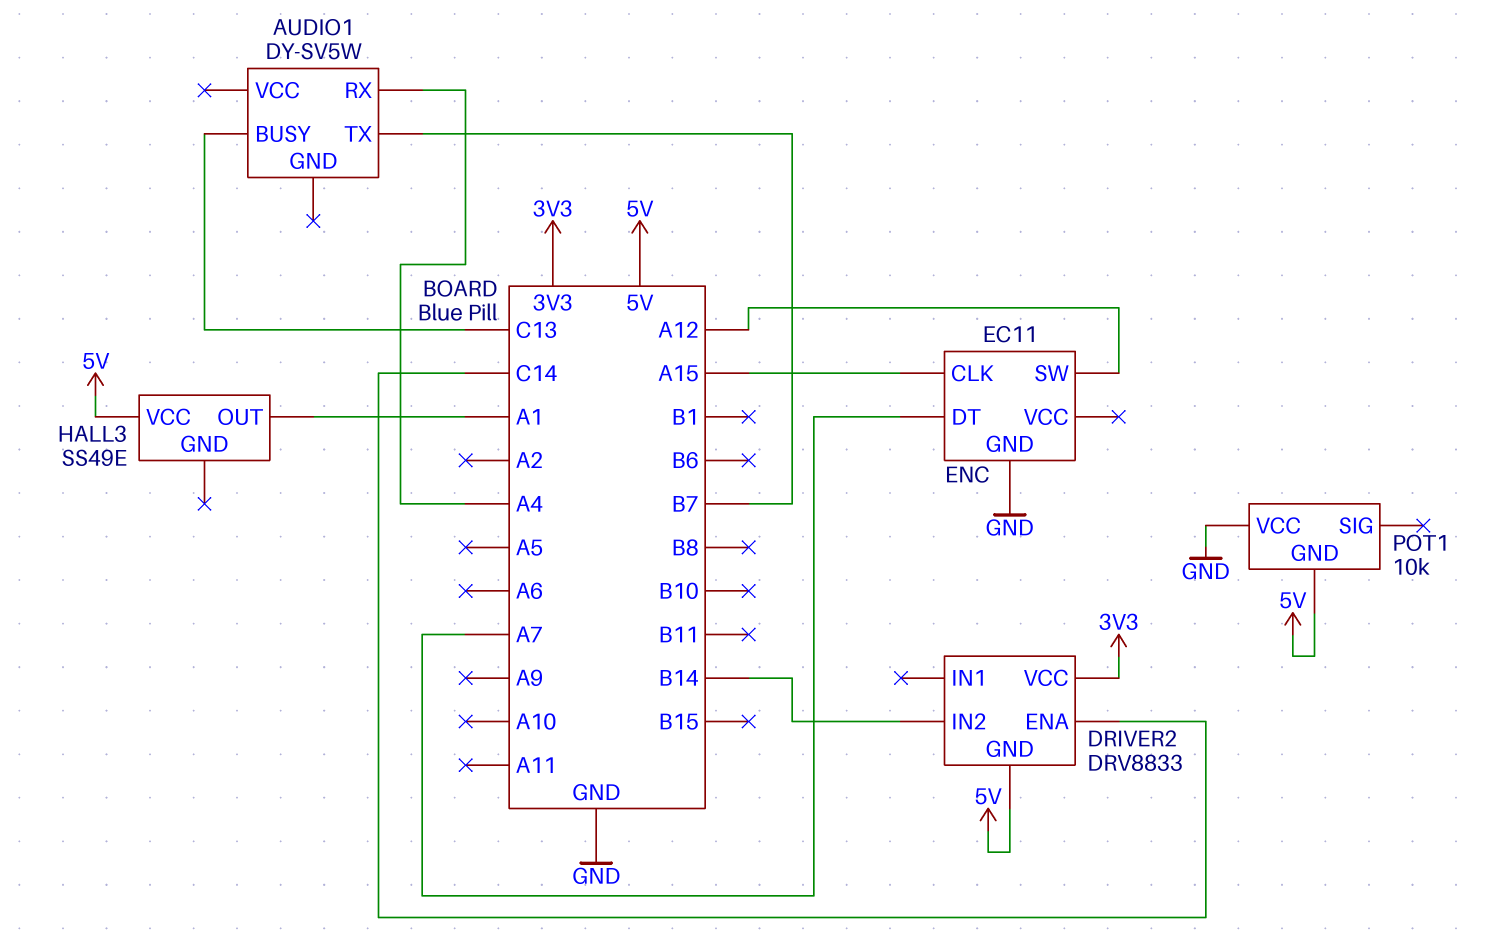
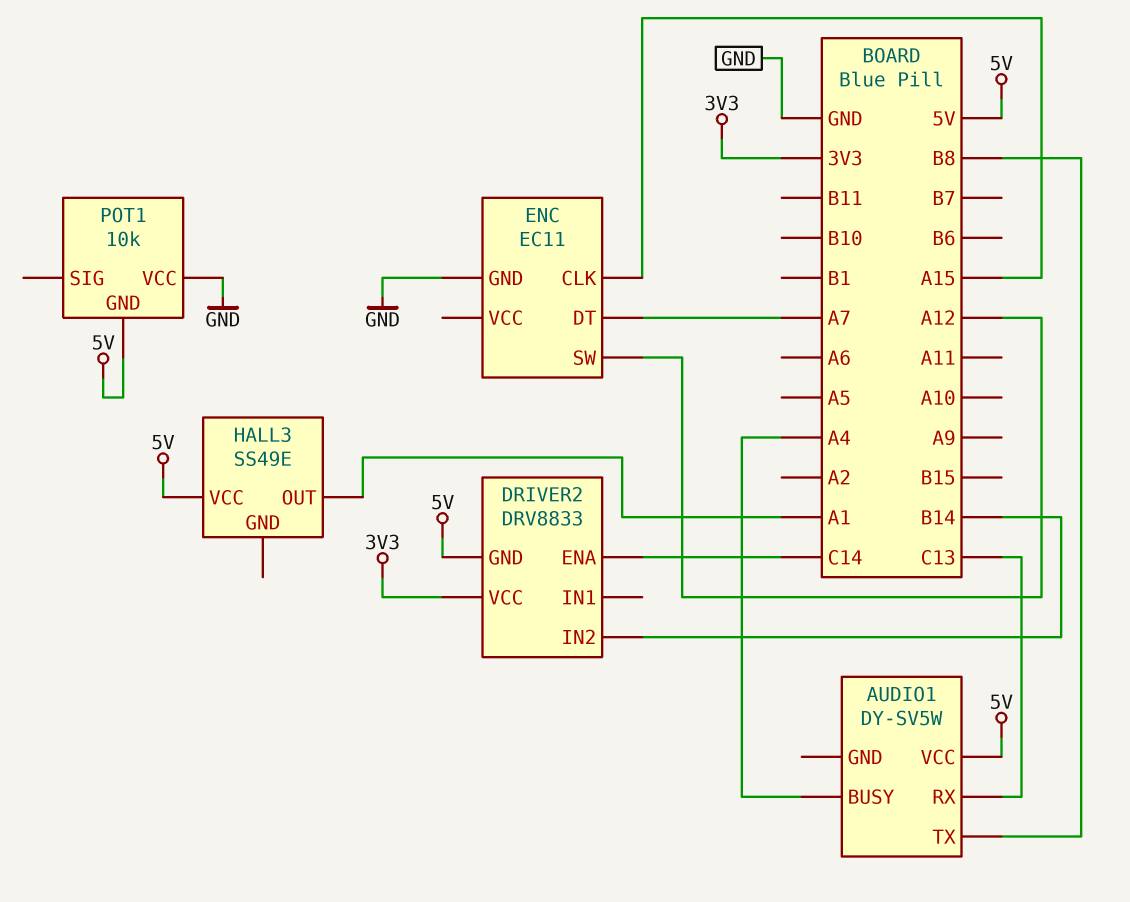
AUDIO1 pin BUSY: C13 -> A4
AUDIO1 pin RX: A4 -> C13
AUDIO1 pin TX: B7 -> B8
AUDIO1 pin VCC: none -> 5V

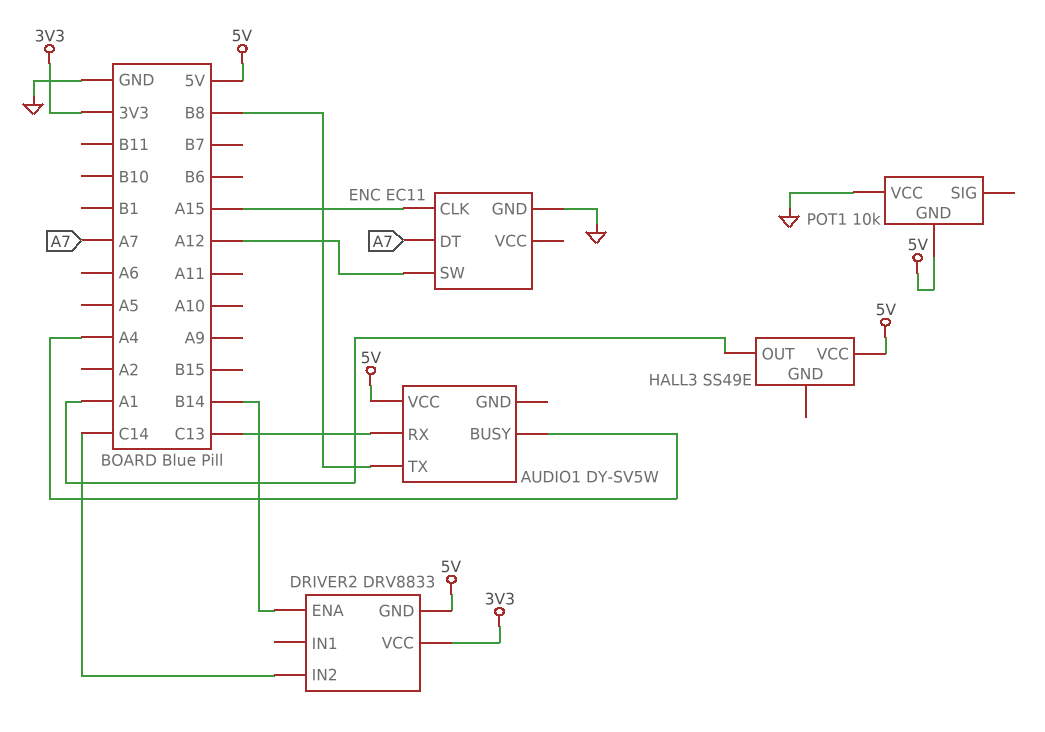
DRIVER2 pin ENA: C14 -> B14
DRIVER2 pin IN2: B14 -> C14

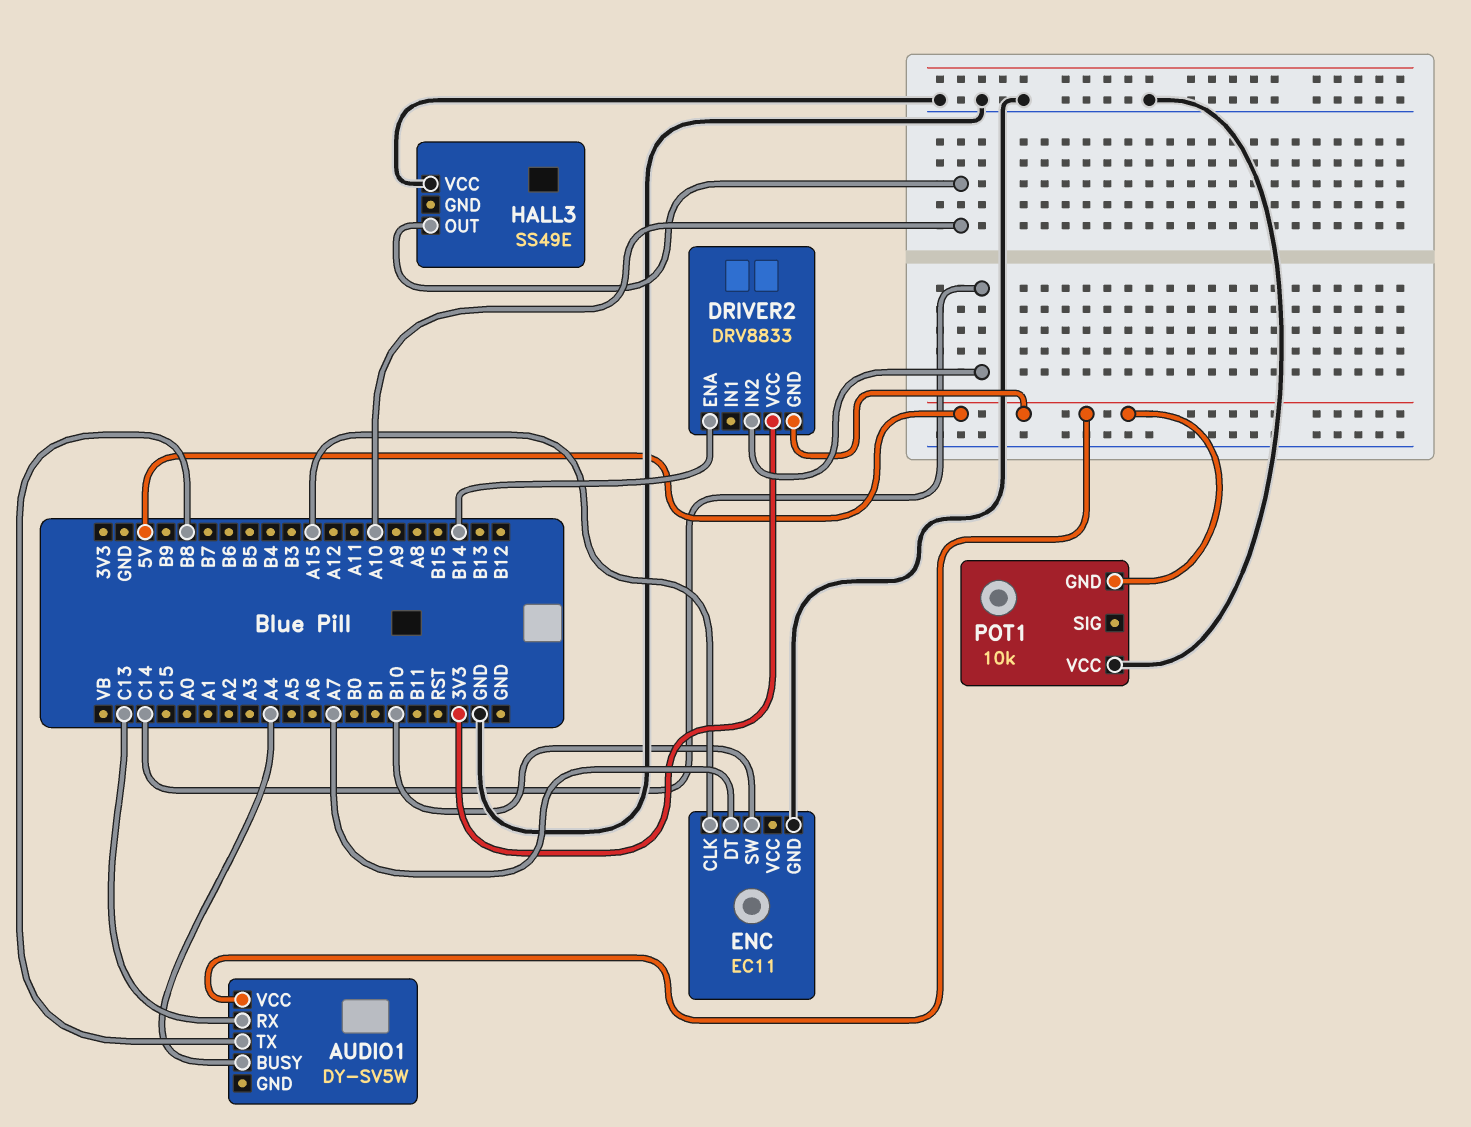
ENC pin SW: A12 -> B10
HALL3 pin OUT: A1 -> A10
HALL3 pin VCC: 5V -> GND

